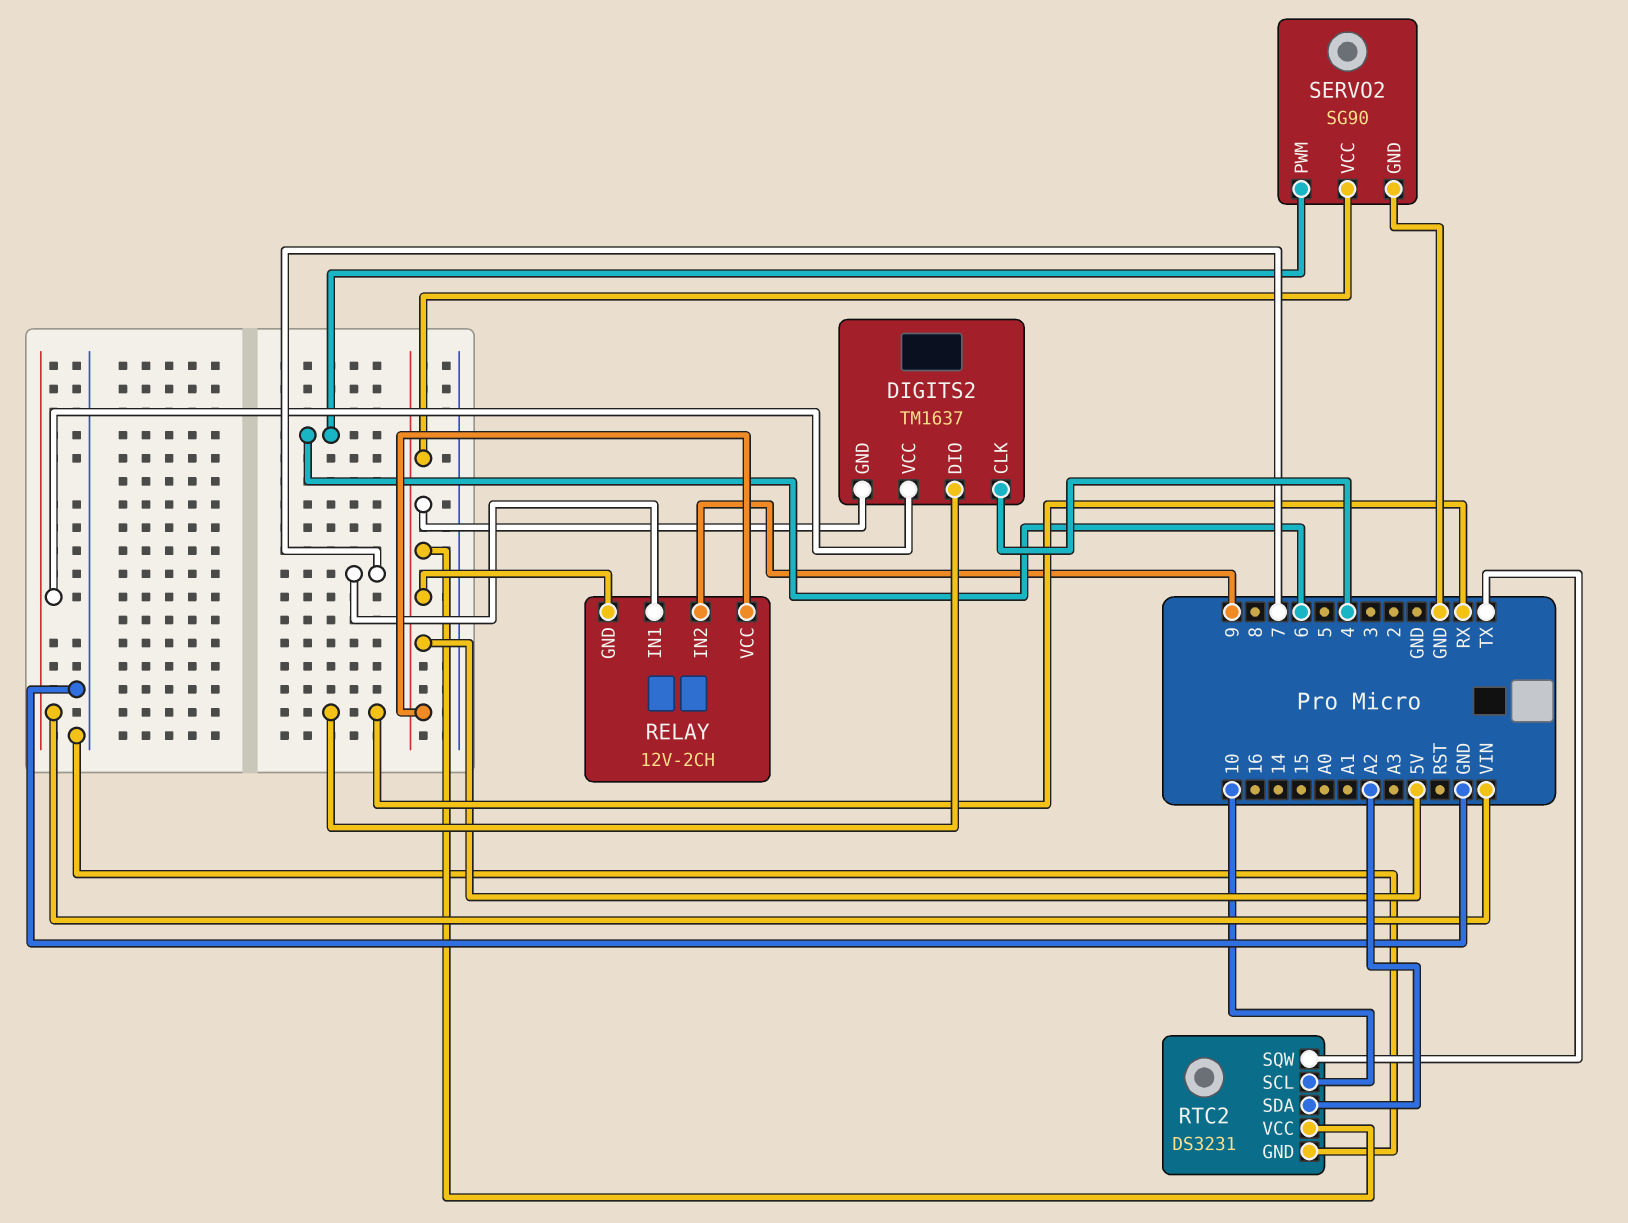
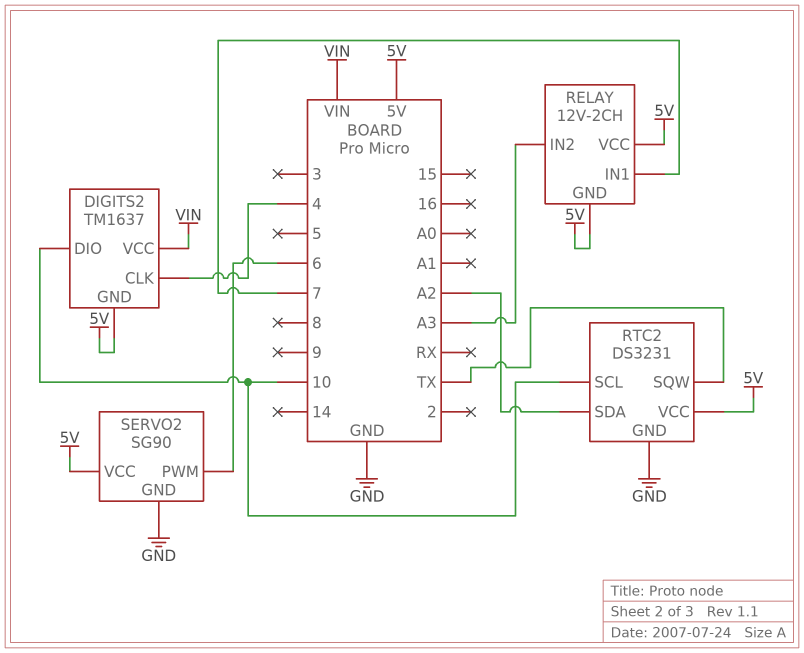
DIGITS2 pin DIO: RX -> 10
RELAY pin IN2: 9 -> A3

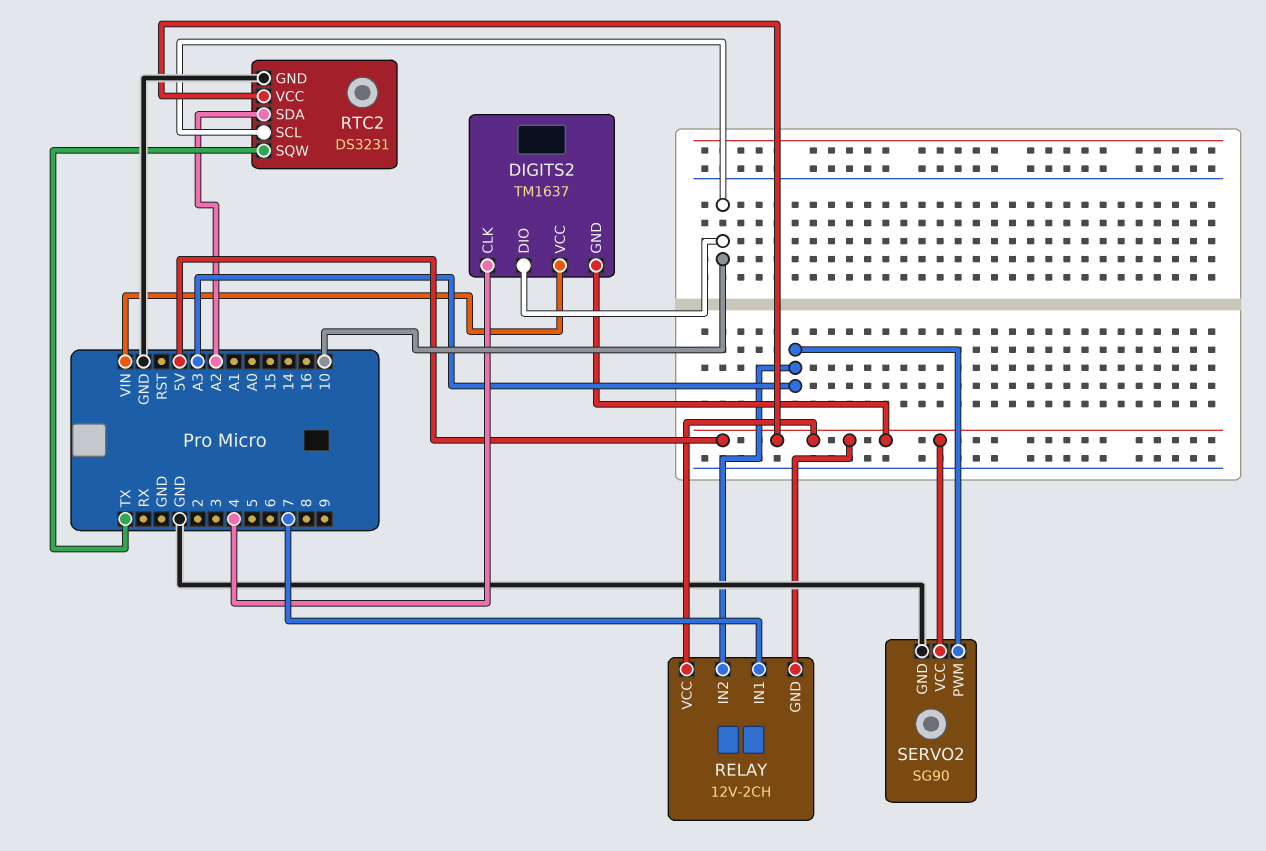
SERVO2 pin PWM: 6 -> A3

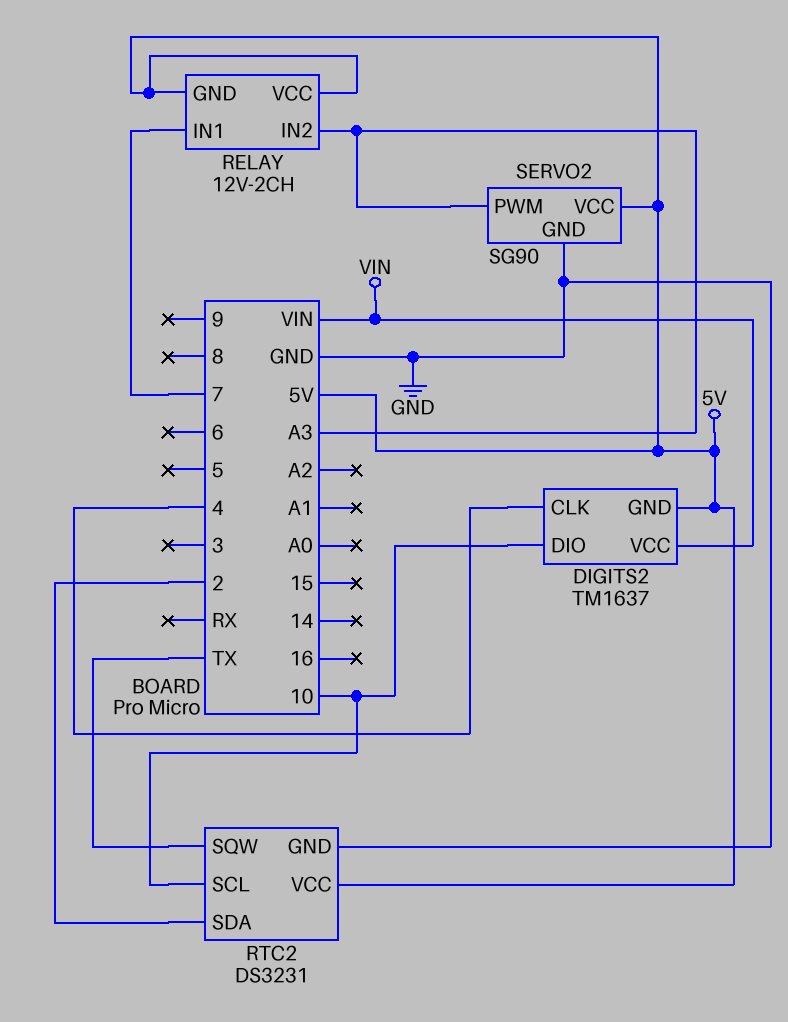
RTC2 pin SDA: A2 -> 2

